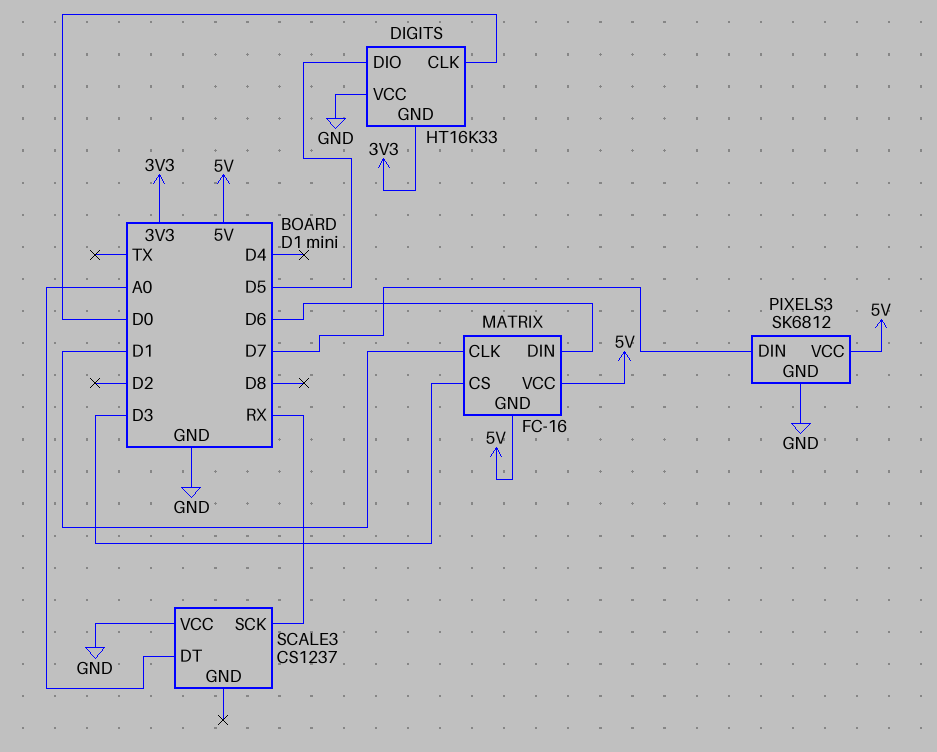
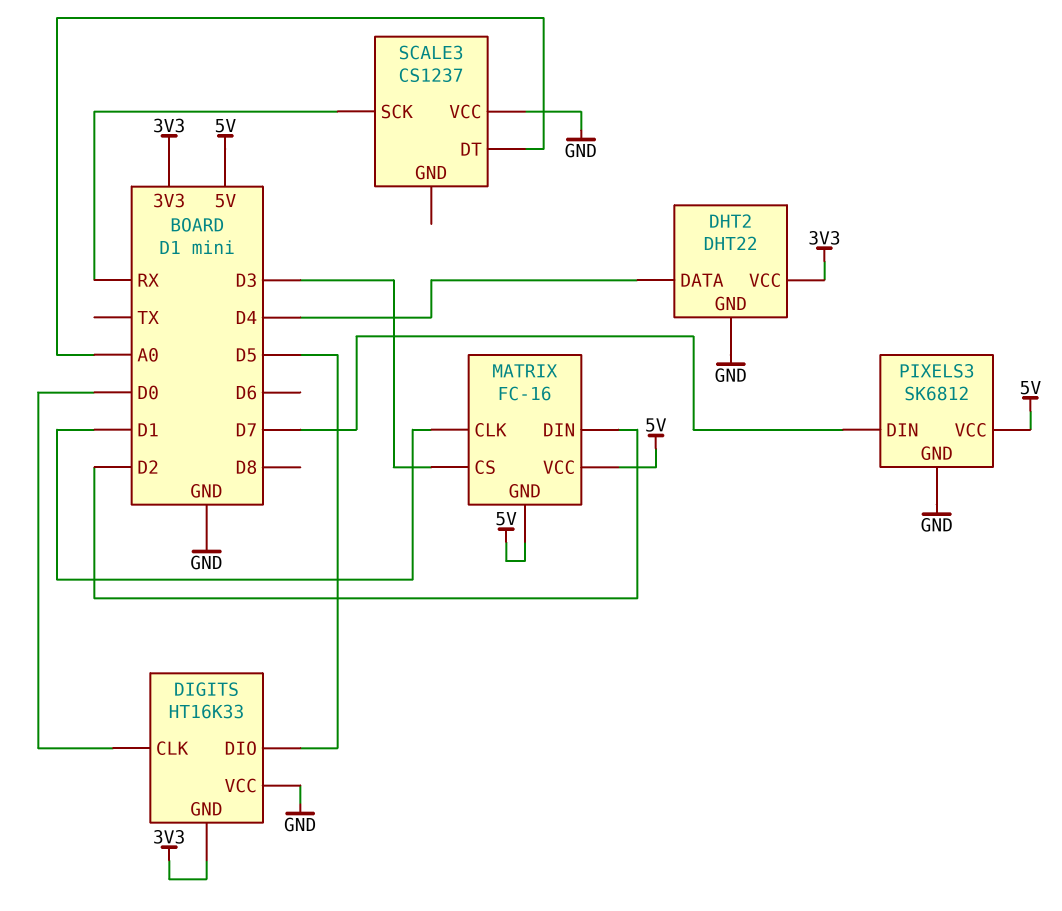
DHT2: none -> DHT22
DHT2 pin DATA: none -> D4
DHT2 pin GND: none -> GND
DHT2 pin VCC: none -> 3V3
MATRIX pin DIN: D6 -> D2

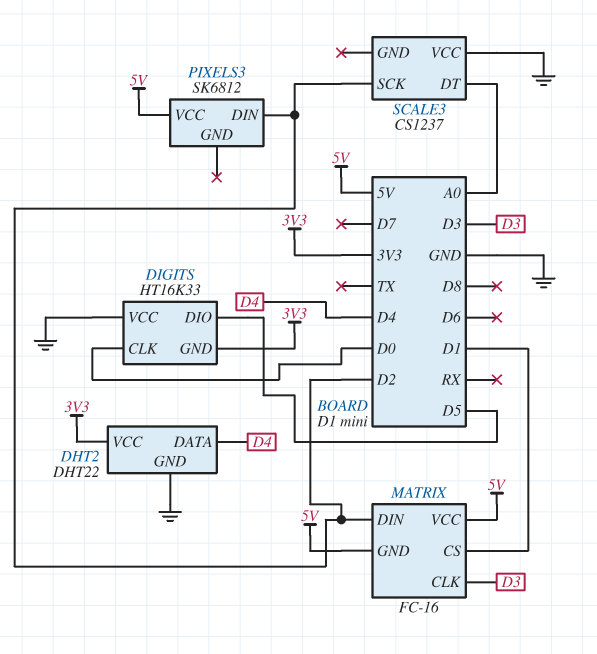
MATRIX pin CLK: D1 -> D3
MATRIX pin CS: D3 -> D1
PIXELS3 pin DIN: D7 -> D2
PIXELS3 pin GND: GND -> none
SCALE3 pin SCK: RX -> D2

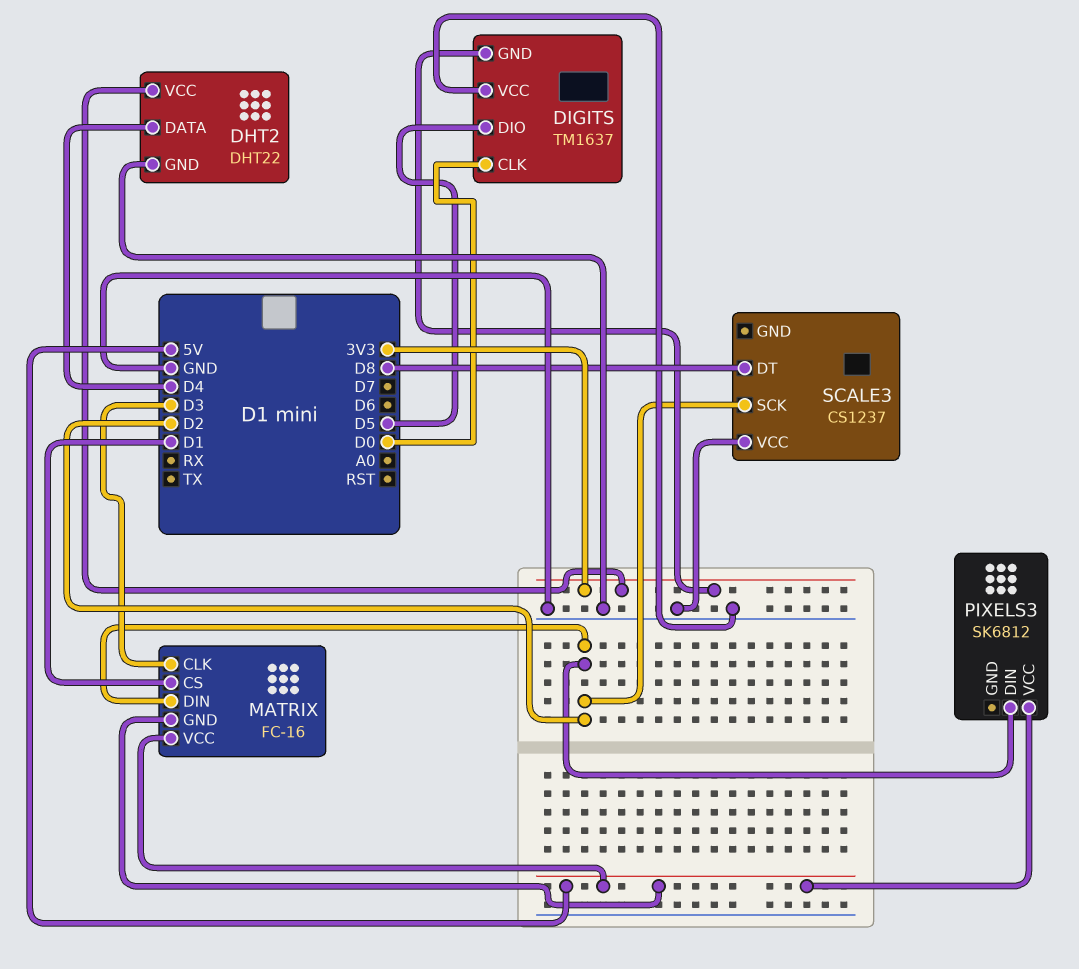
DIGITS: HT16K33 -> TM1637
SCALE3 pin DT: A0 -> D8

